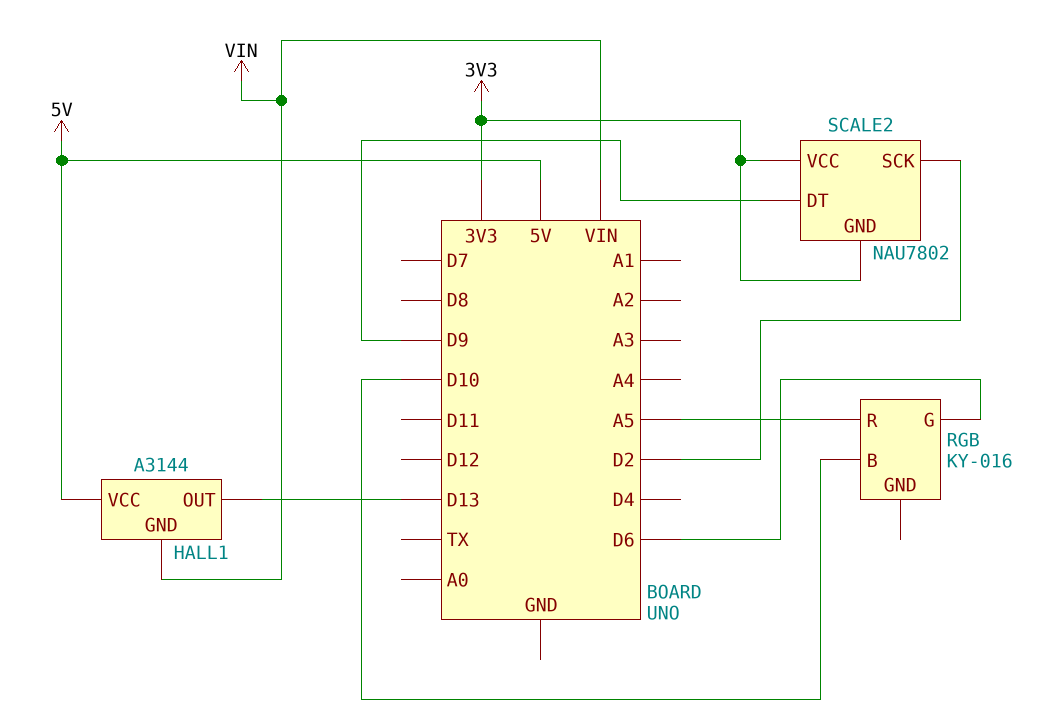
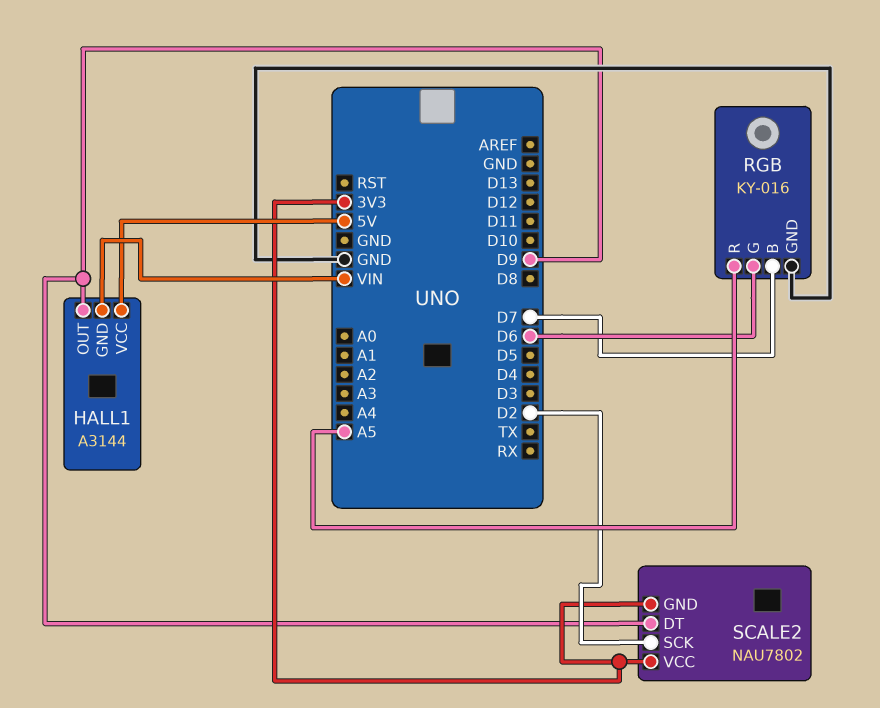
HALL1 pin OUT: D13 -> D9
RGB pin B: D10 -> D7
RGB pin GND: none -> GND

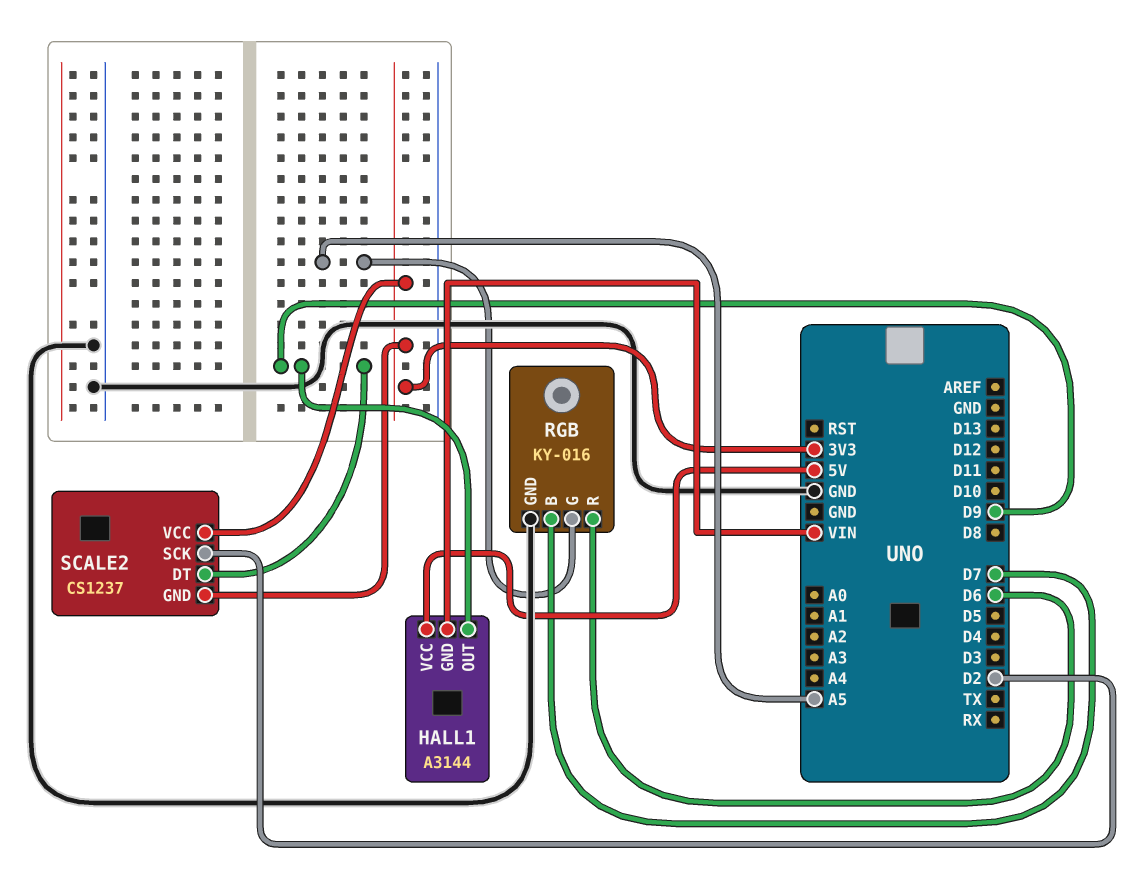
RGB pin G: D6 -> A5
RGB pin R: A5 -> D6
SCALE2: NAU7802 -> CS1237

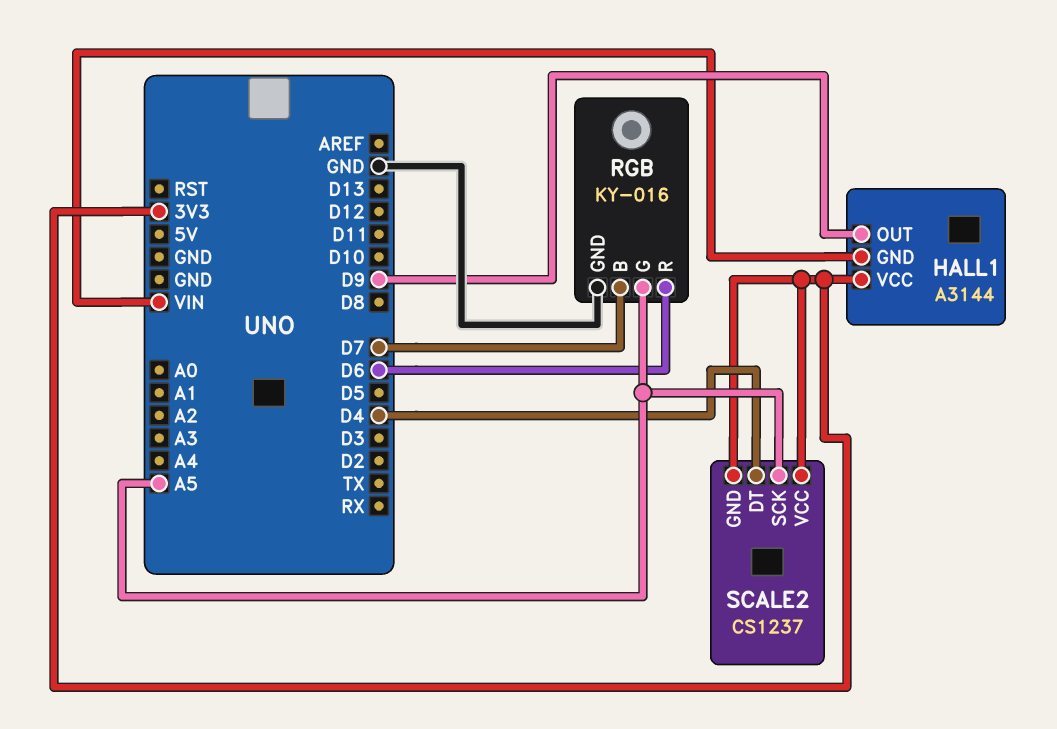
HALL1 pin VCC: 5V -> 3V3
SCALE2 pin DT: D9 -> D4
SCALE2 pin SCK: D2 -> A5

